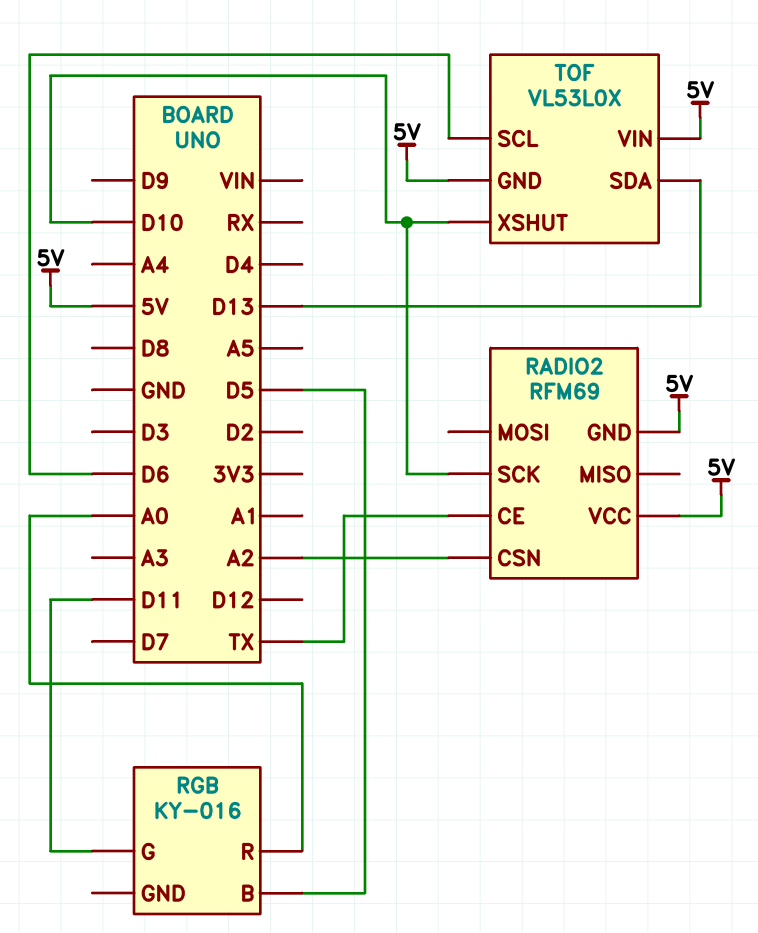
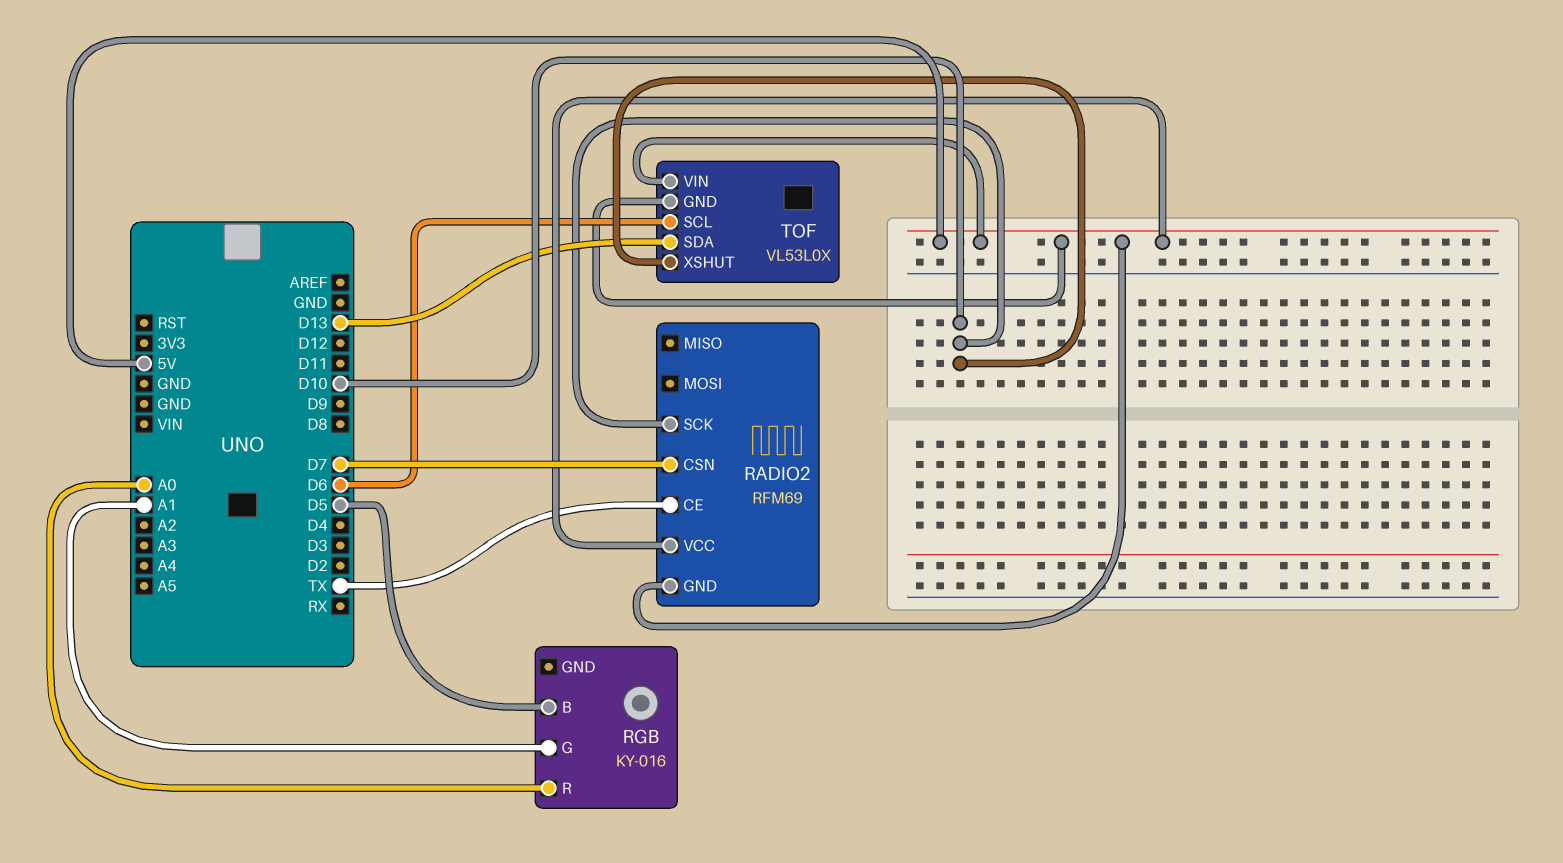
RADIO2 pin CSN: A2 -> D7
RGB pin G: D11 -> A1

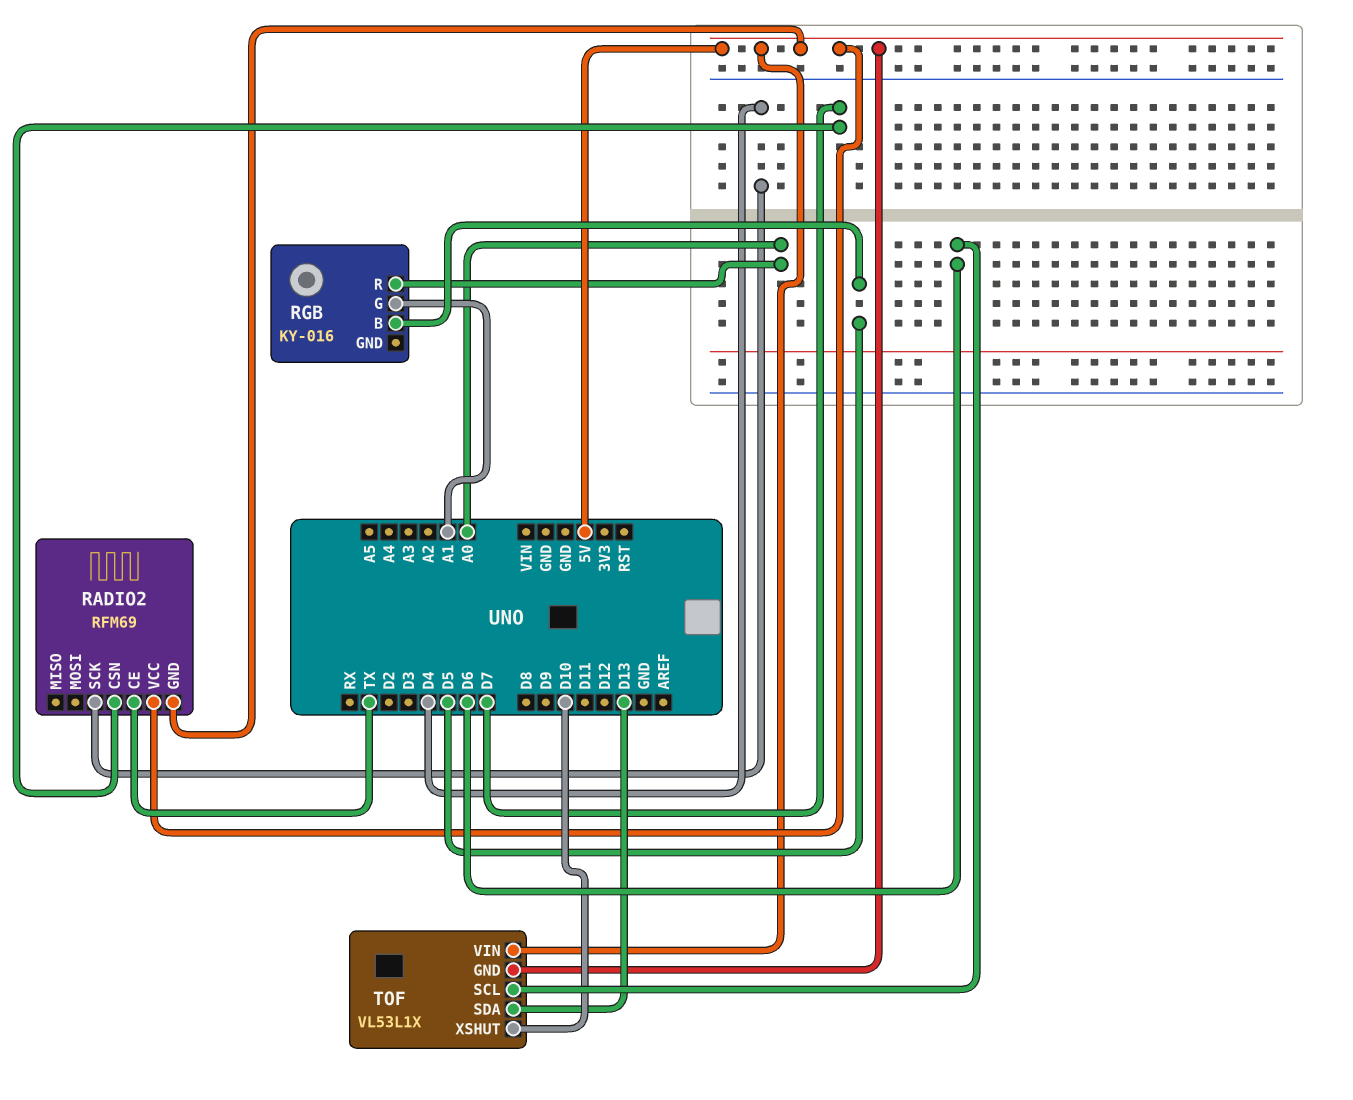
RADIO2 pin SCK: D10 -> D4
TOF: VL53L0X -> VL53L1X

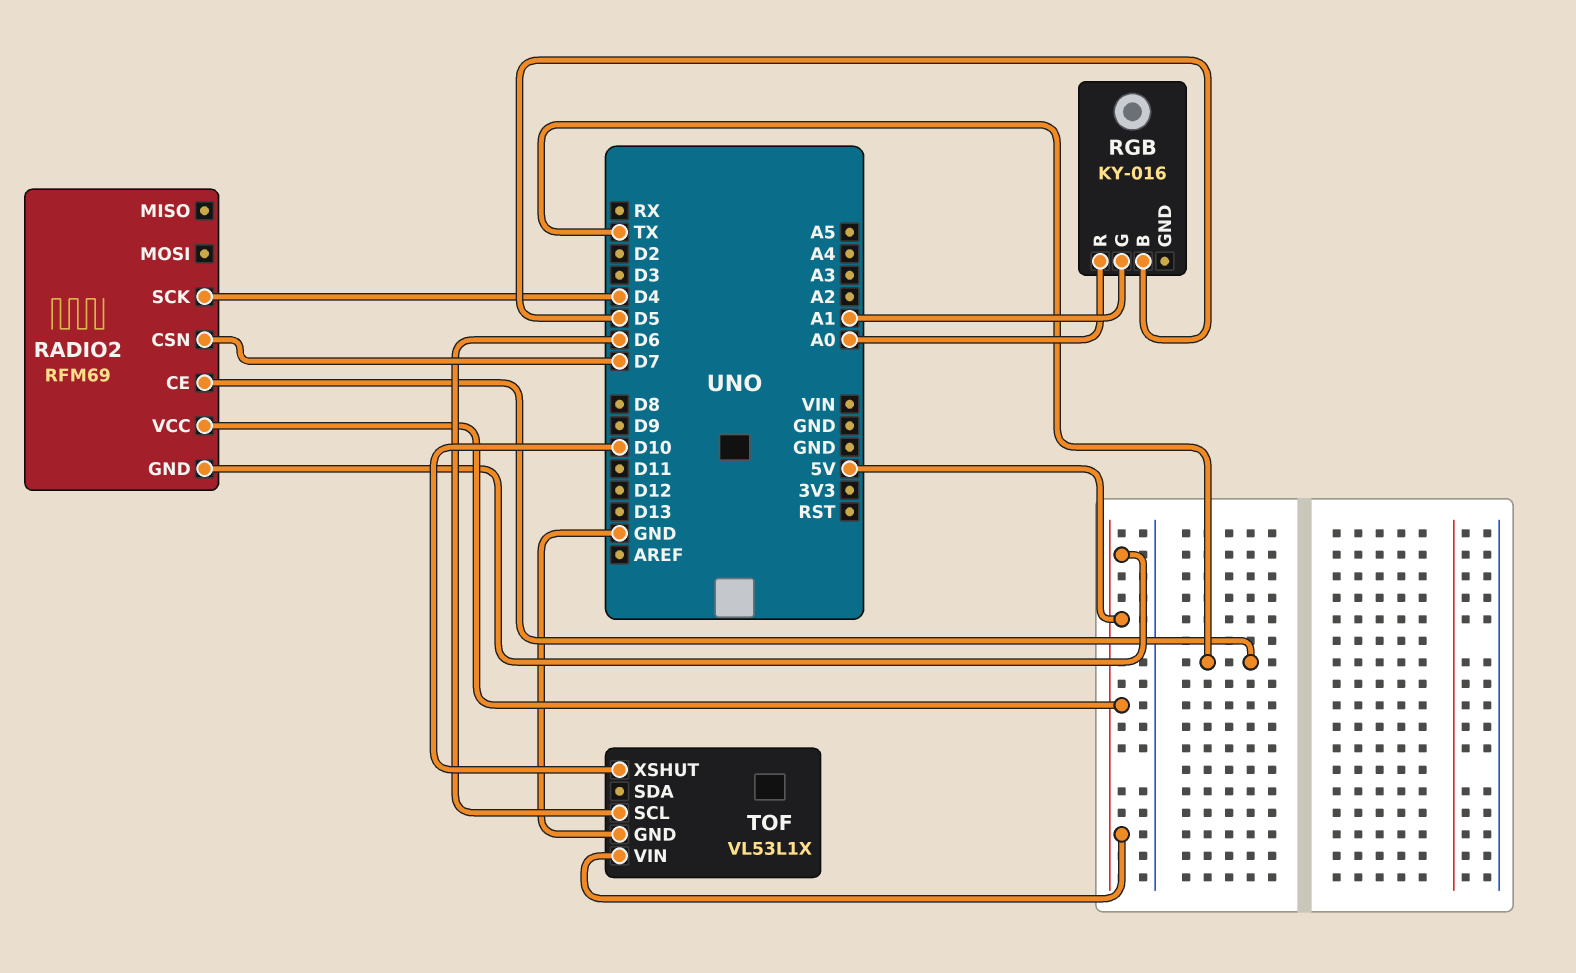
TOF pin GND: 5V -> GND
TOF pin SDA: D13 -> none

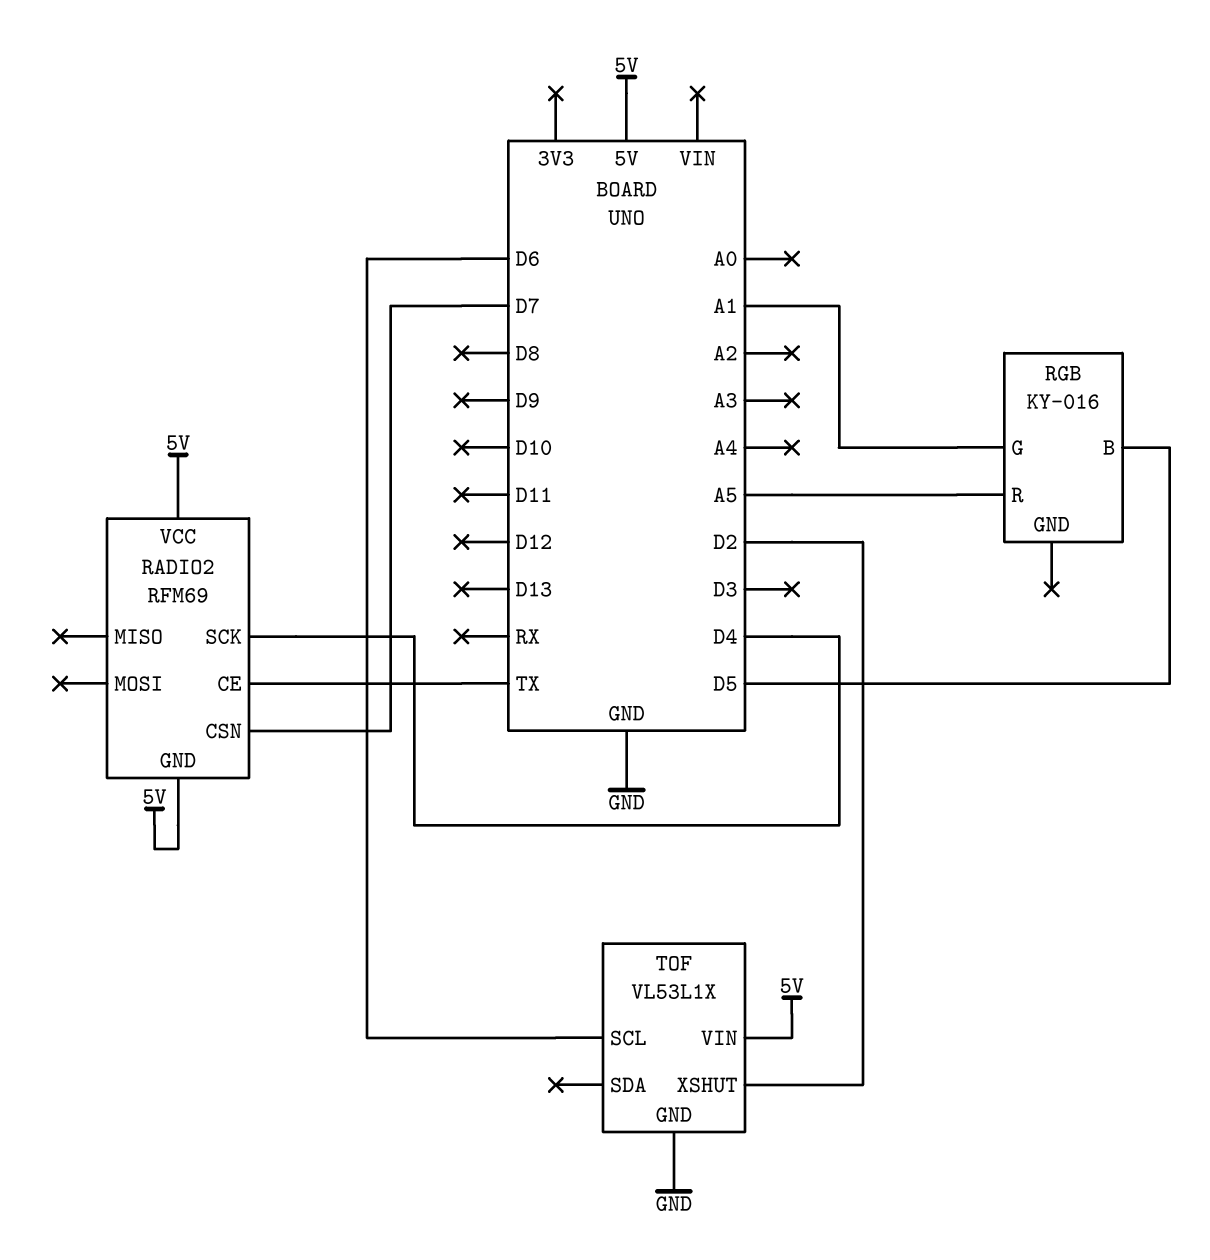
RGB pin R: A0 -> A5
TOF pin XSHUT: D10 -> D2

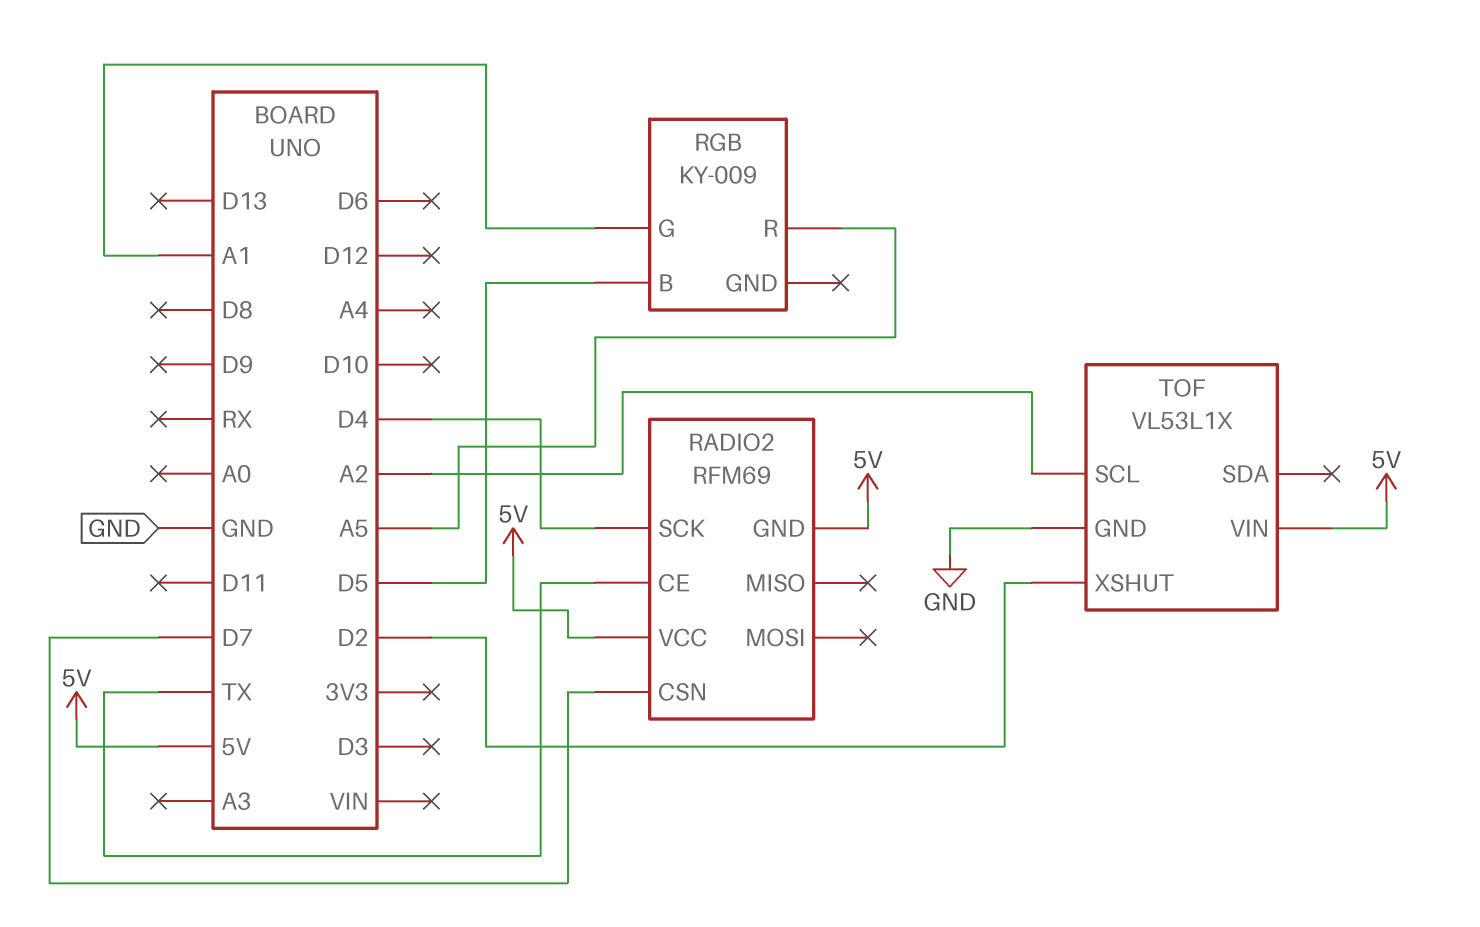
RGB: KY-016 -> KY-009
TOF pin SCL: D6 -> A2

